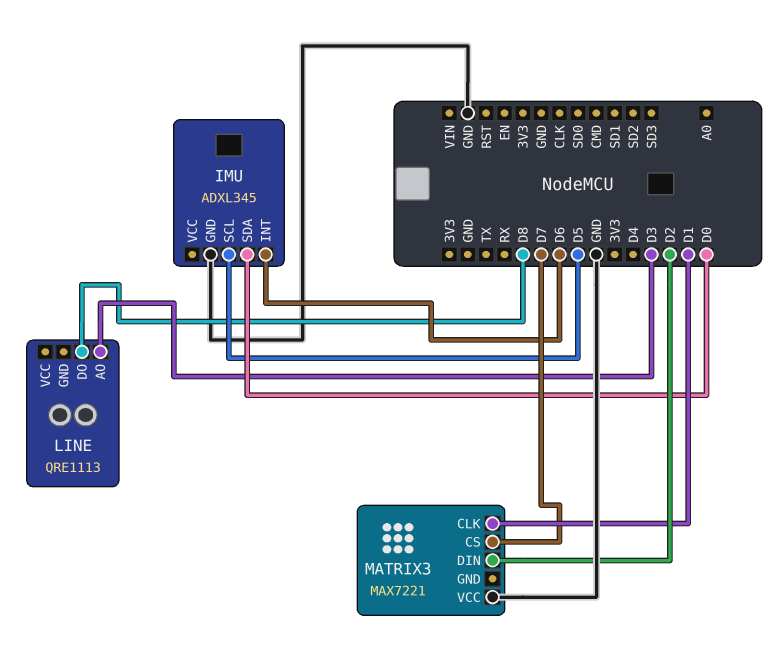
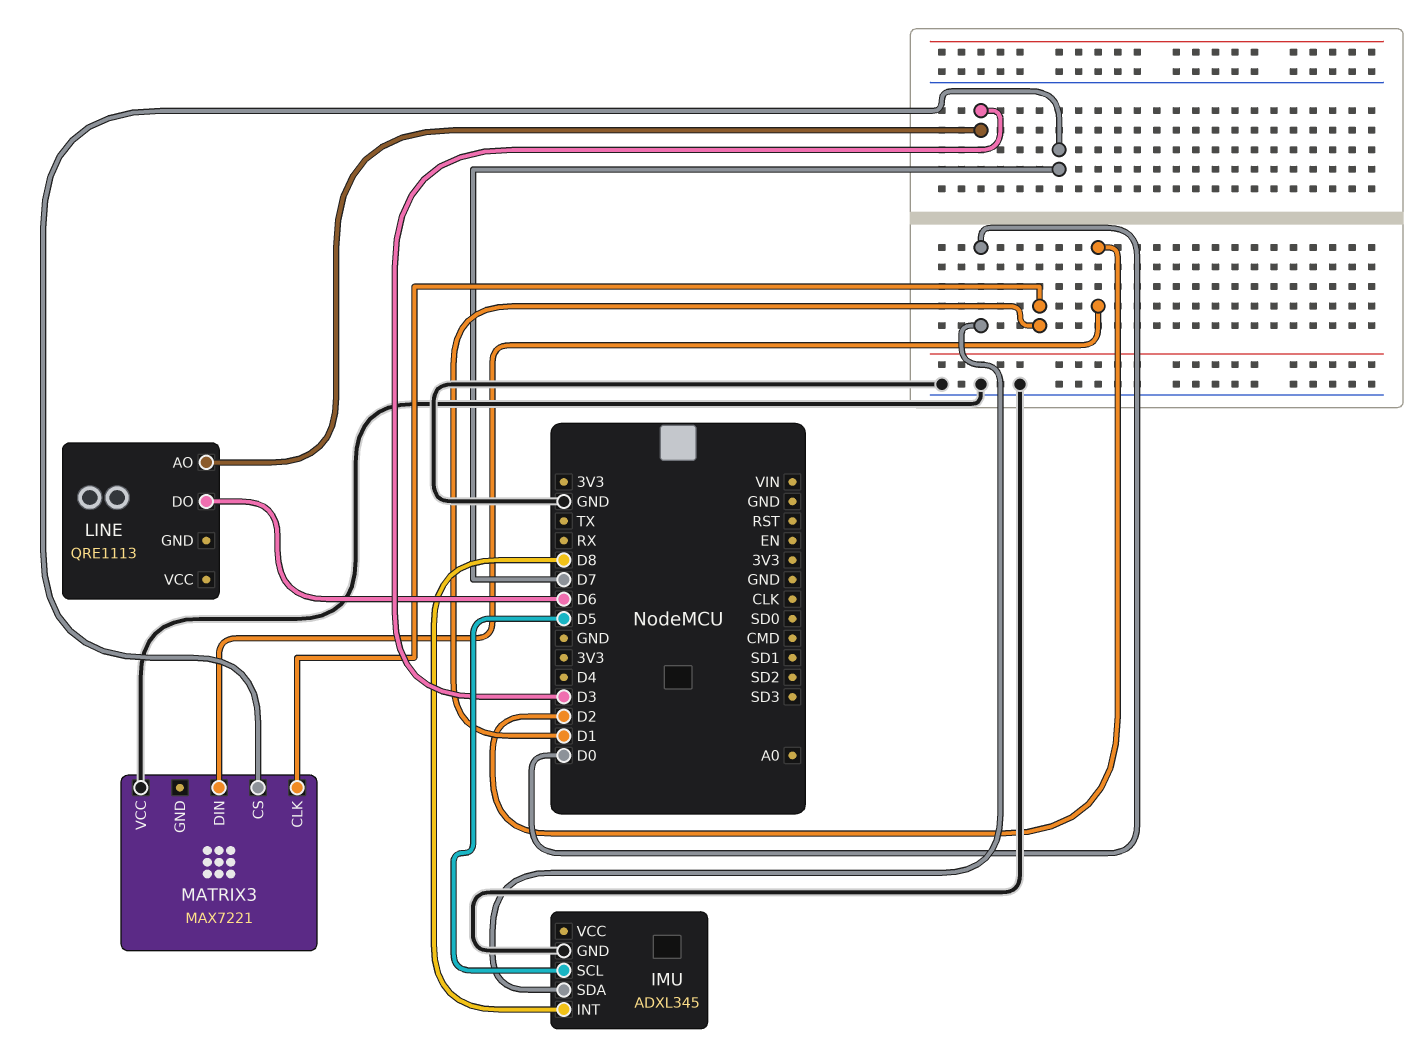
IMU pin INT: D6 -> D8
LINE pin DO: D8 -> D6

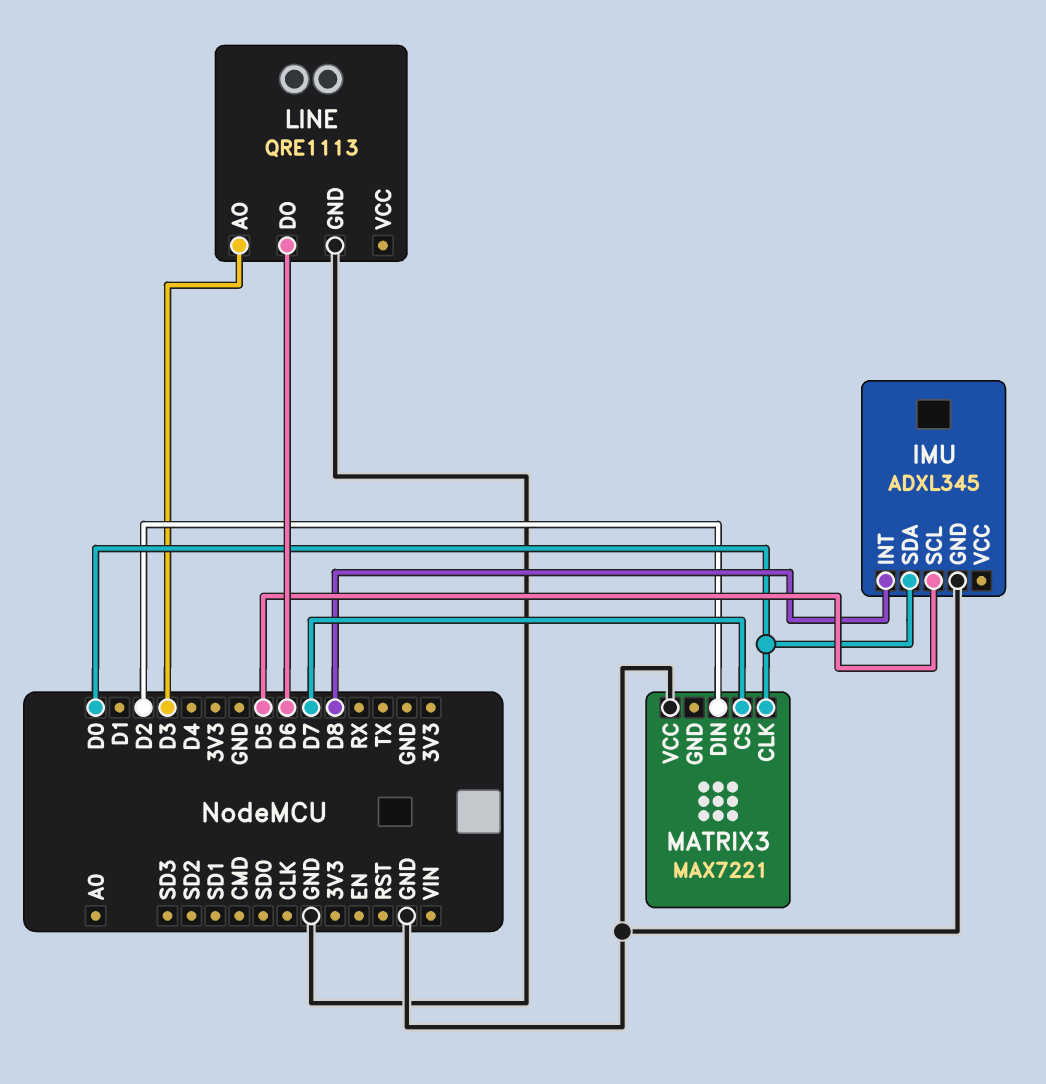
LINE pin GND: none -> GND
MATRIX3 pin CLK: D1 -> D0

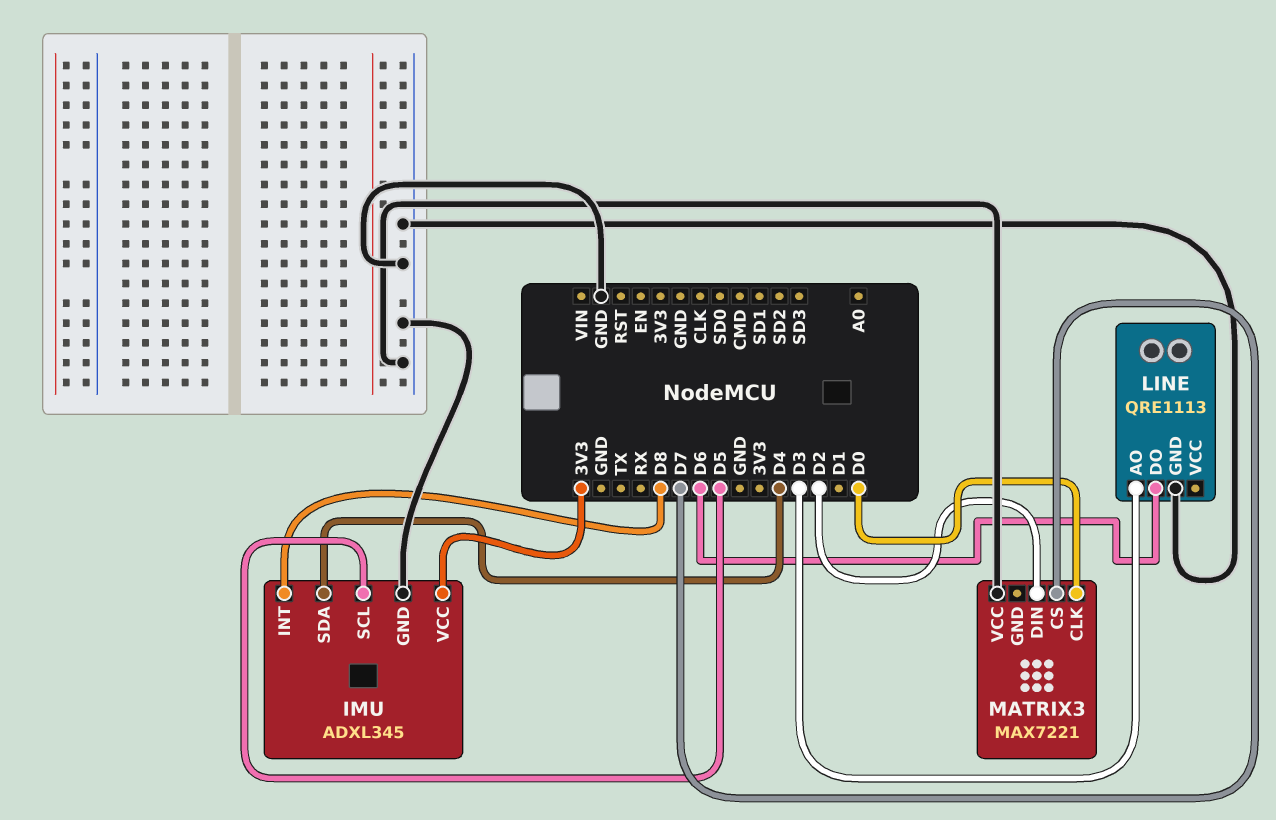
IMU pin SDA: D0 -> D4
IMU pin VCC: none -> 3V3

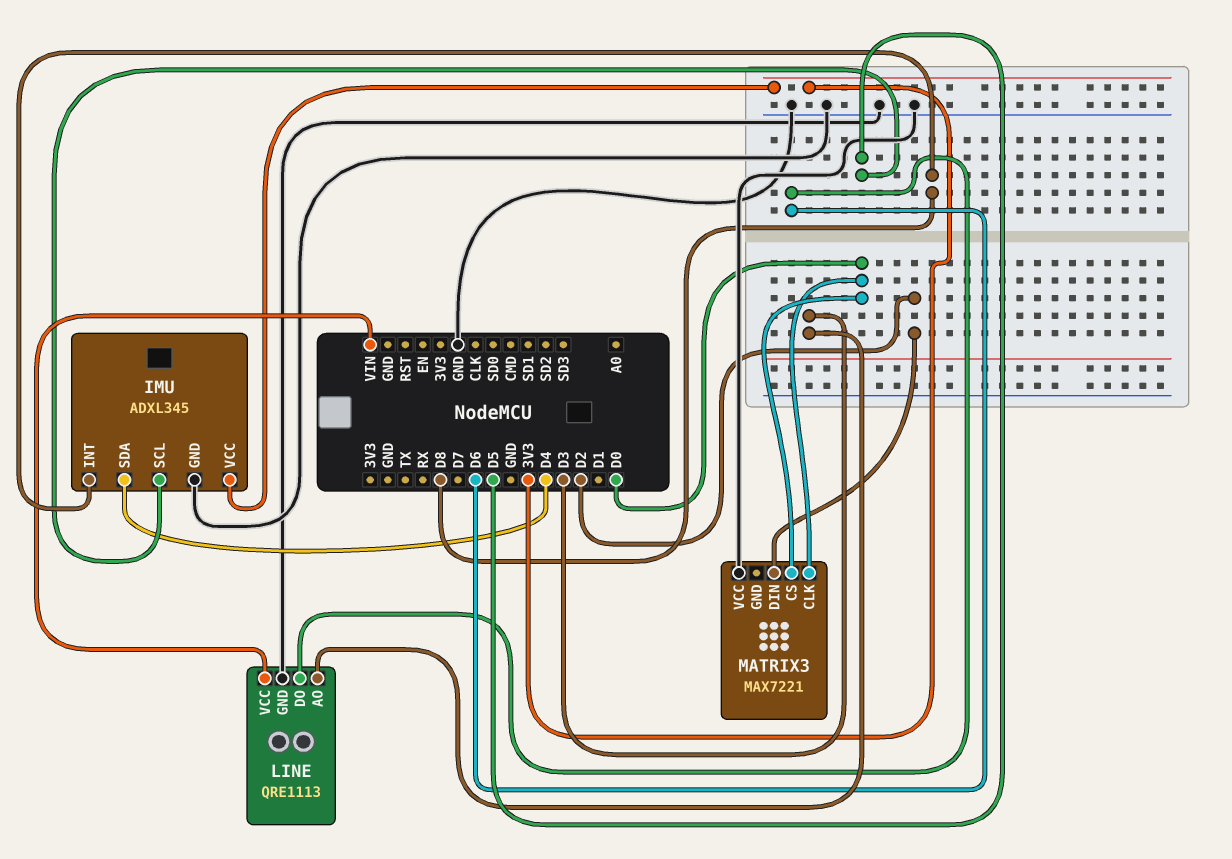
LINE pin VCC: none -> VIN
MATRIX3 pin CS: D7 -> D0

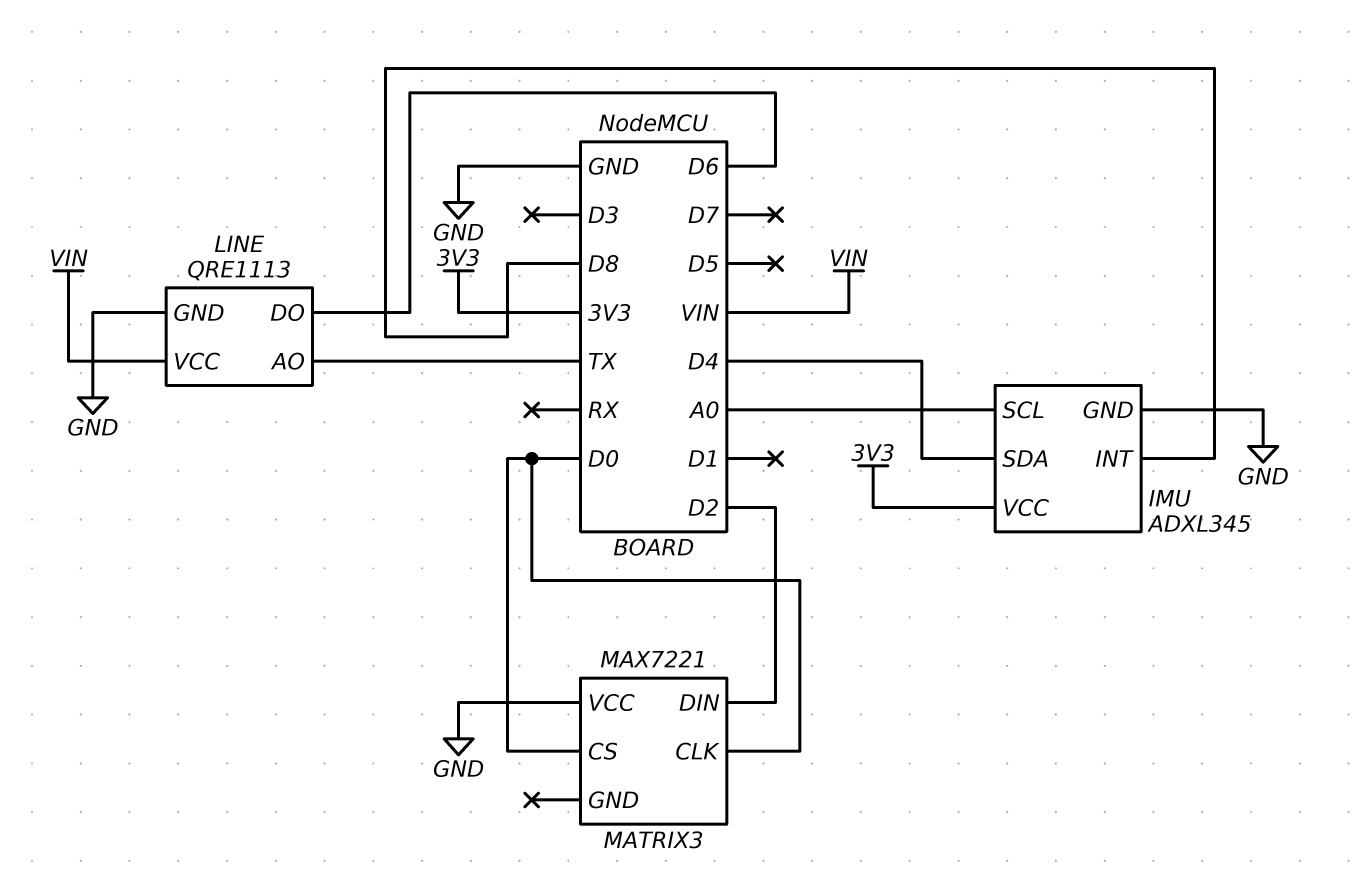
IMU pin SCL: D5 -> A0
LINE pin AO: D3 -> TX

